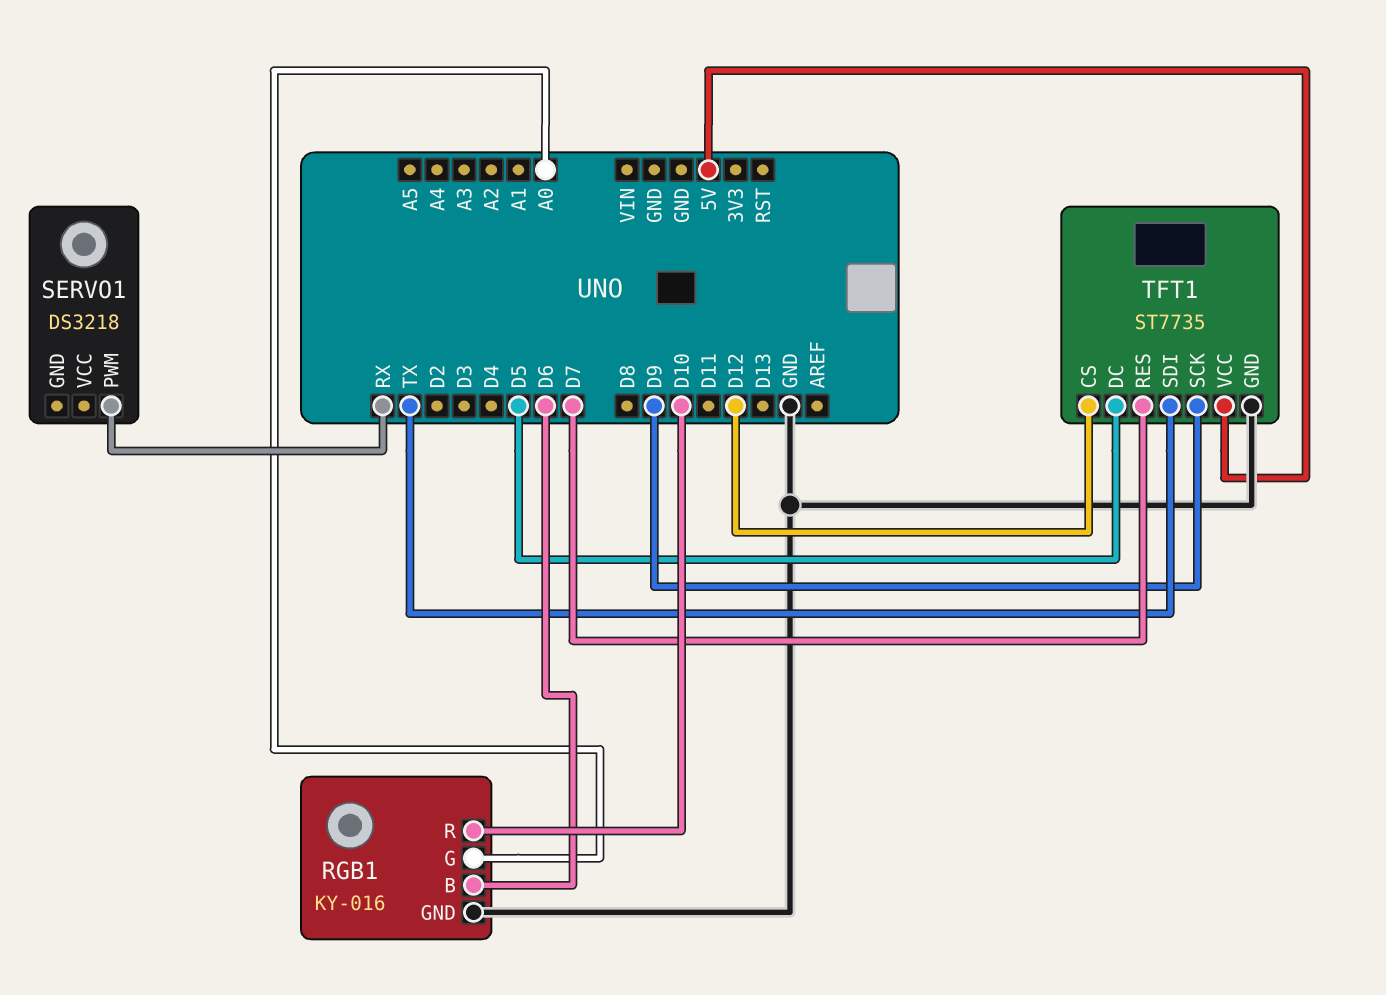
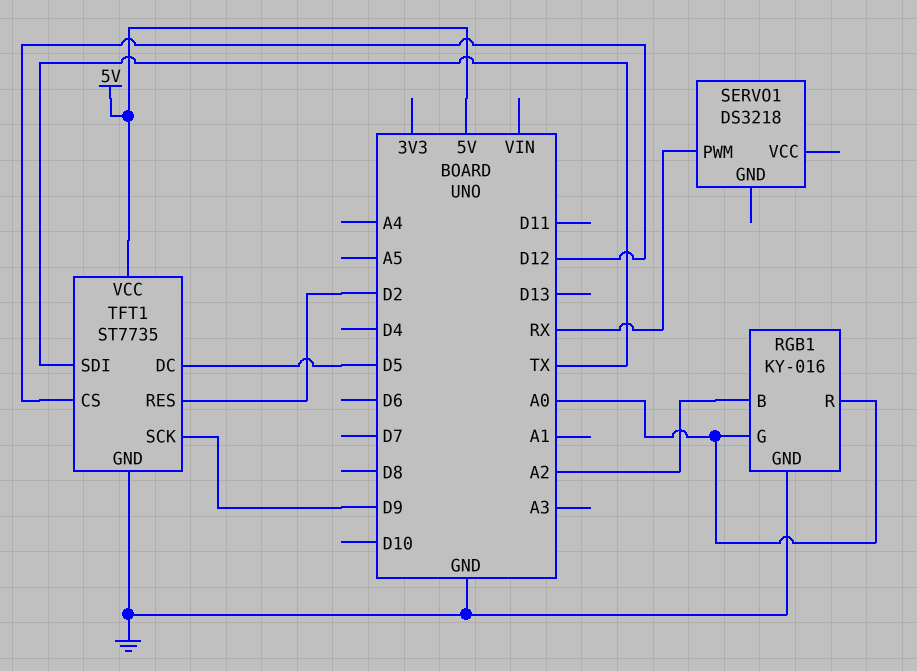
RGB1 pin B: D6 -> A2
RGB1 pin R: D10 -> A0
TFT1 pin RES: D7 -> D2

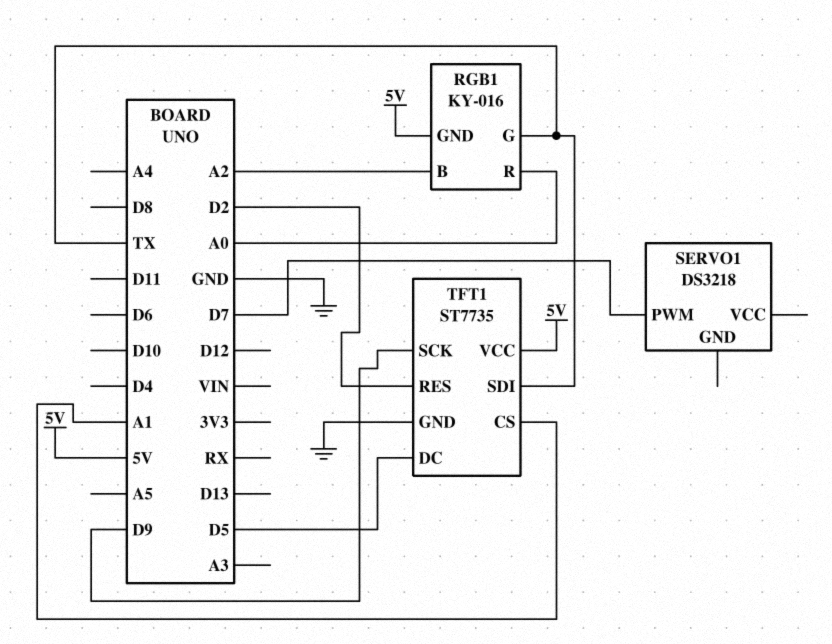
RGB1 pin G: A0 -> TX
RGB1 pin GND: GND -> 5V
SERVO1 pin PWM: RX -> D7
TFT1 pin CS: D12 -> A1

